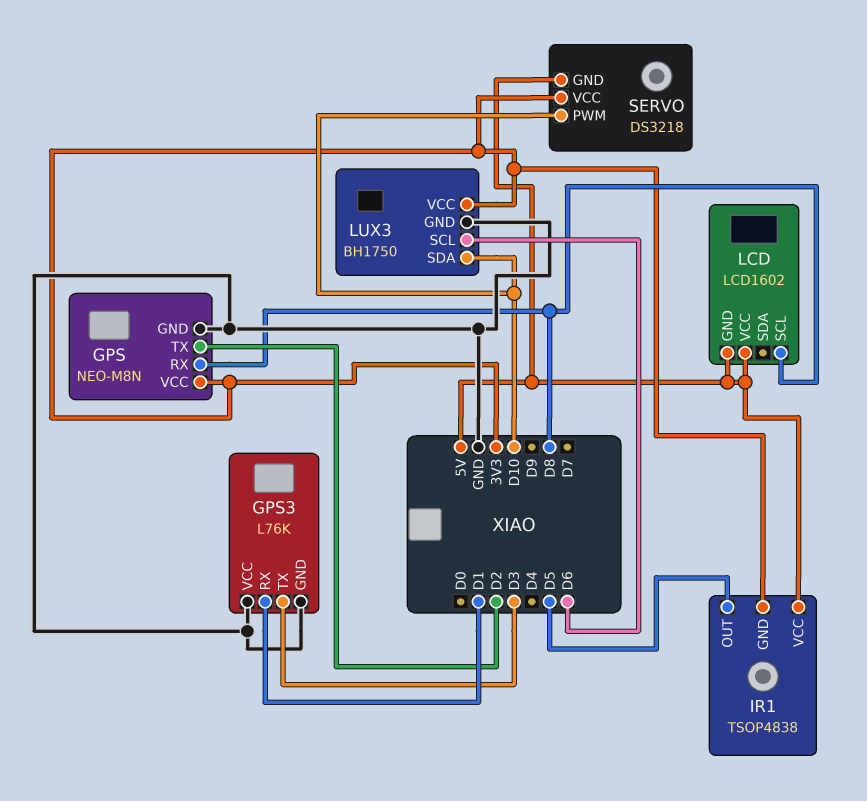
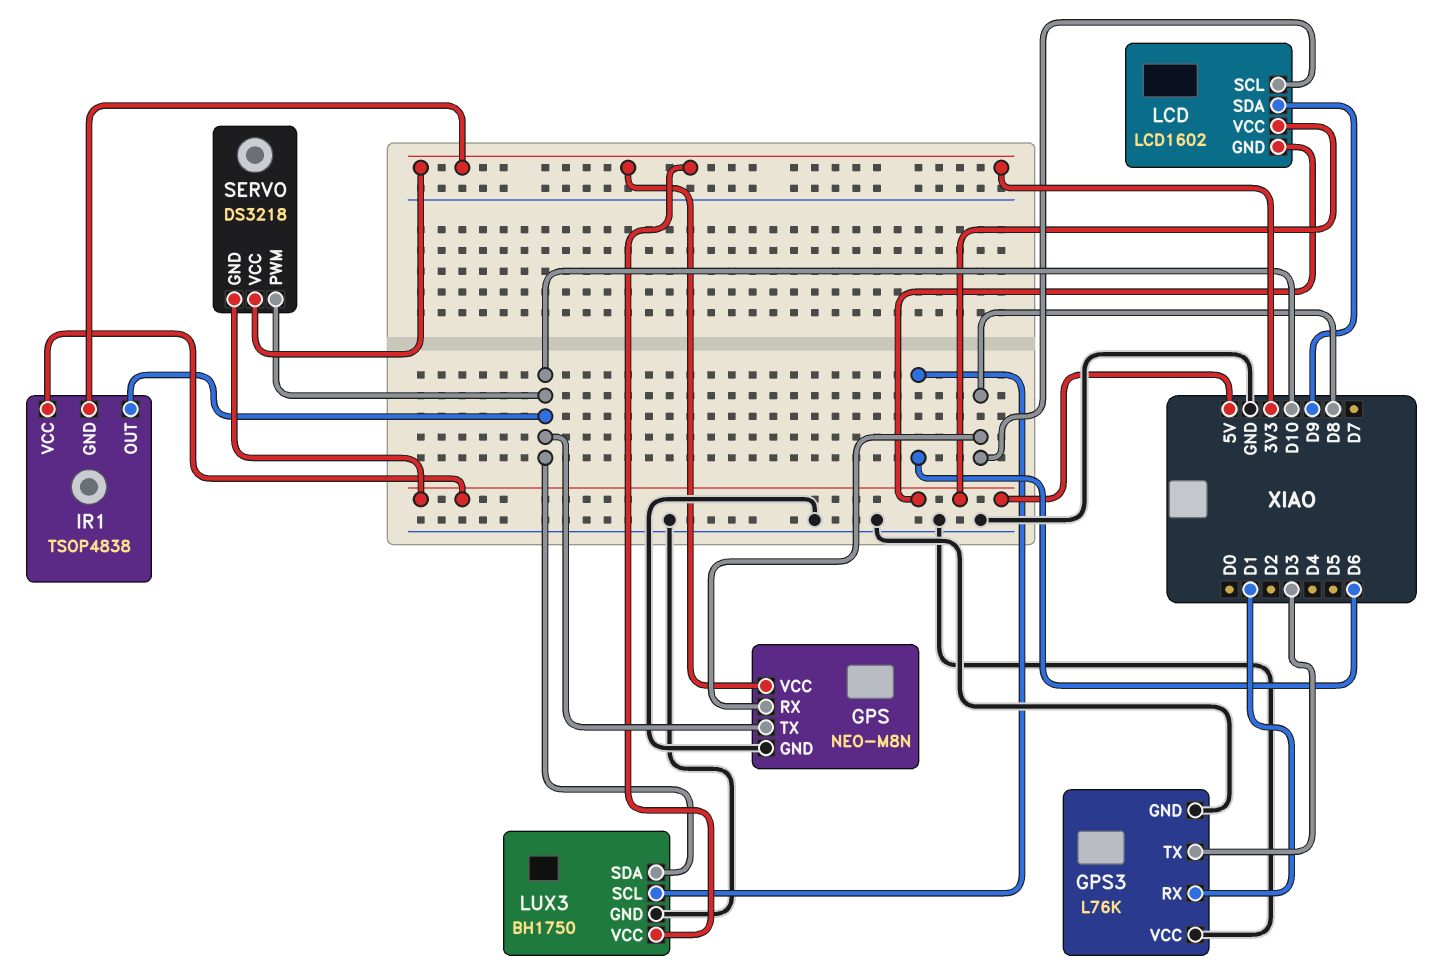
GPS pin TX: D2 -> D10
IR1 pin OUT: D5 -> D10
LCD pin SDA: none -> D9

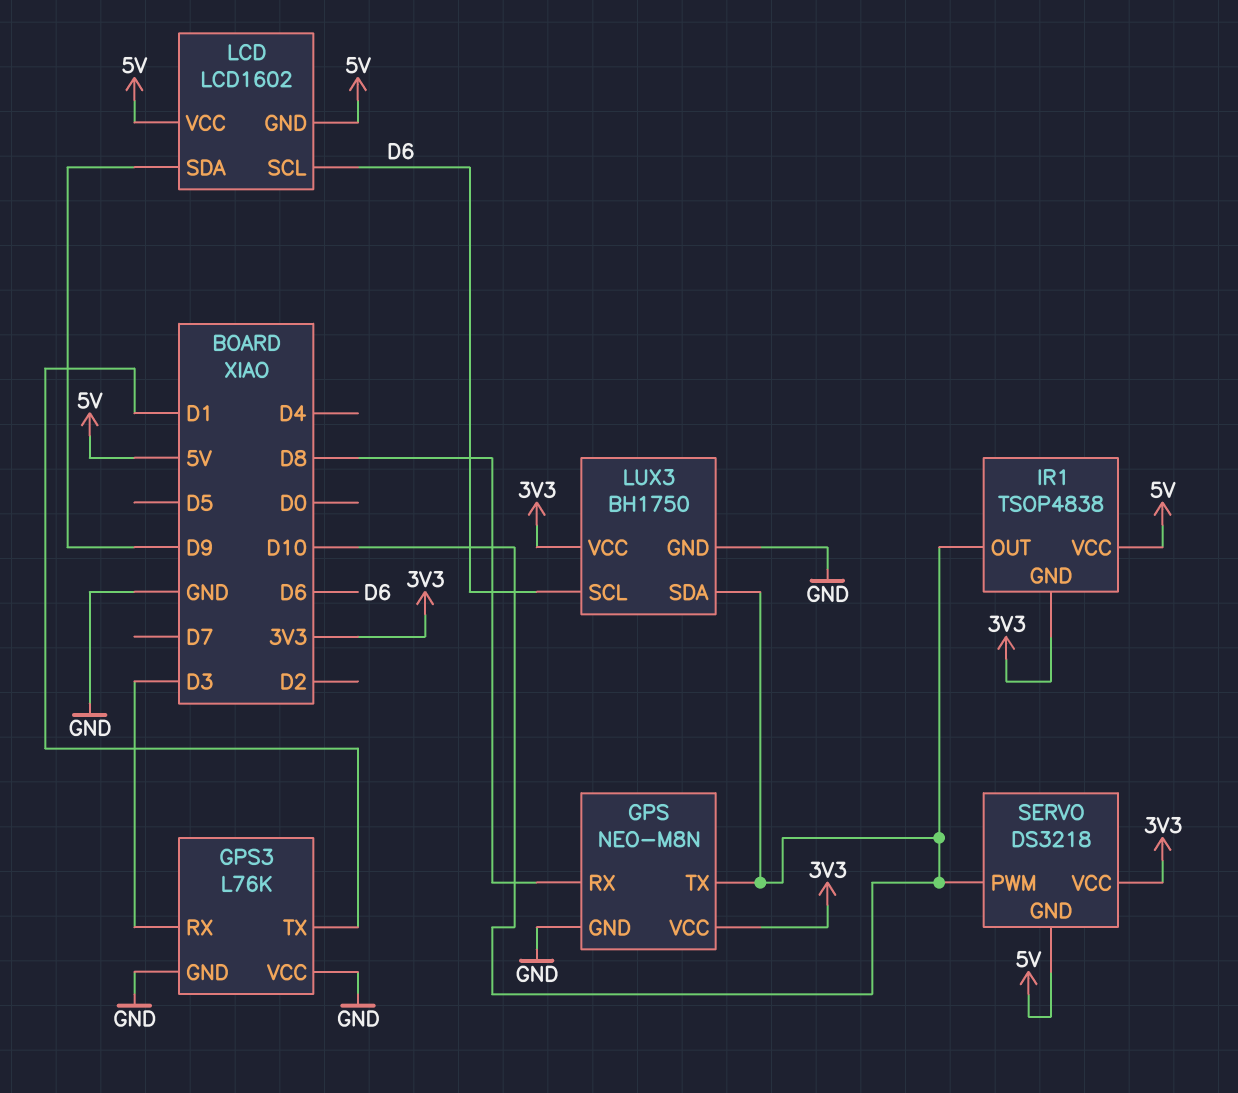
GPS3 pin RX: D1 -> D3
GPS3 pin TX: D3 -> D1
LCD pin SCL: D8 -> D6

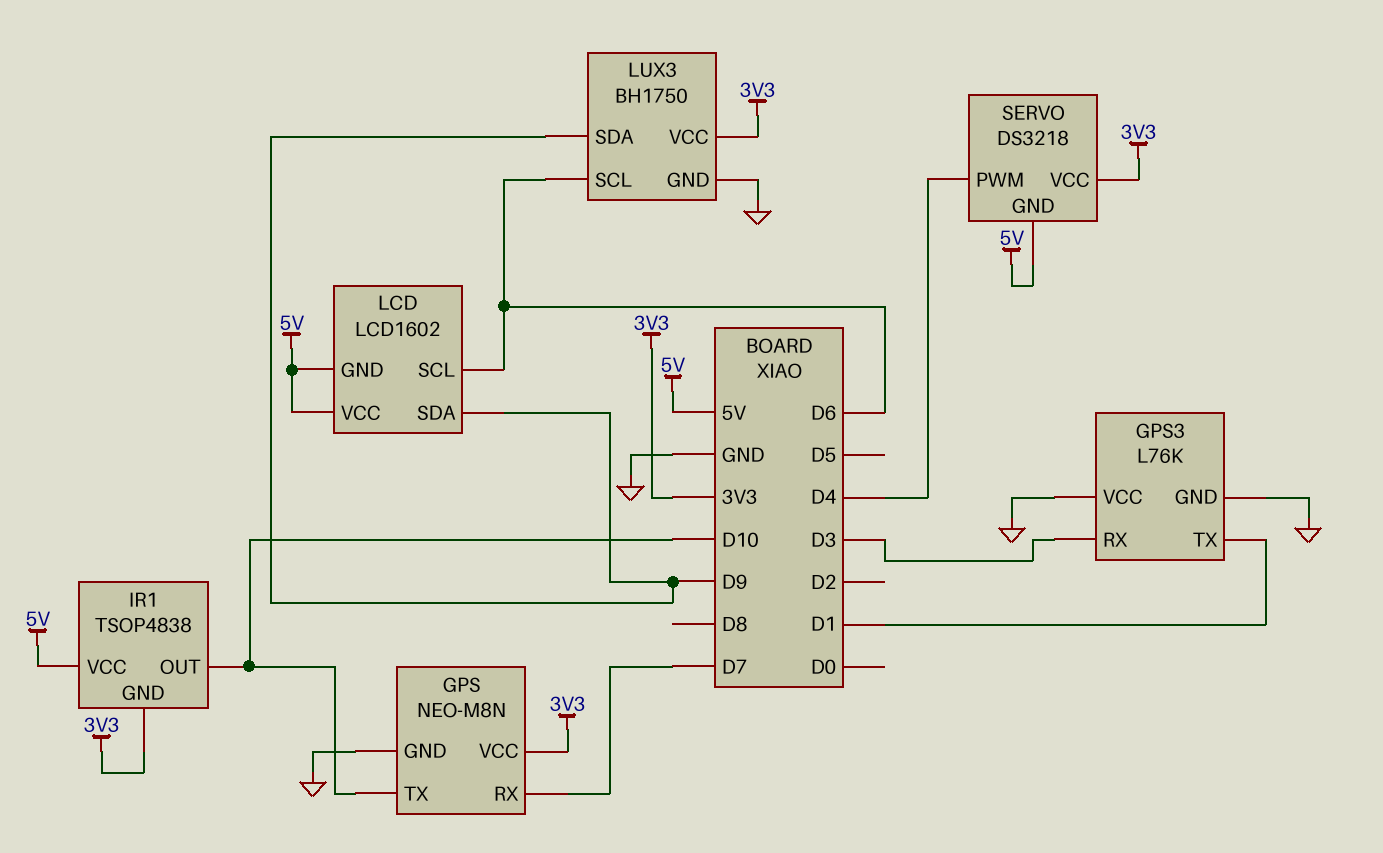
GPS pin RX: D8 -> D7
LUX3 pin SDA: D10 -> D9
SERVO pin PWM: D10 -> D4

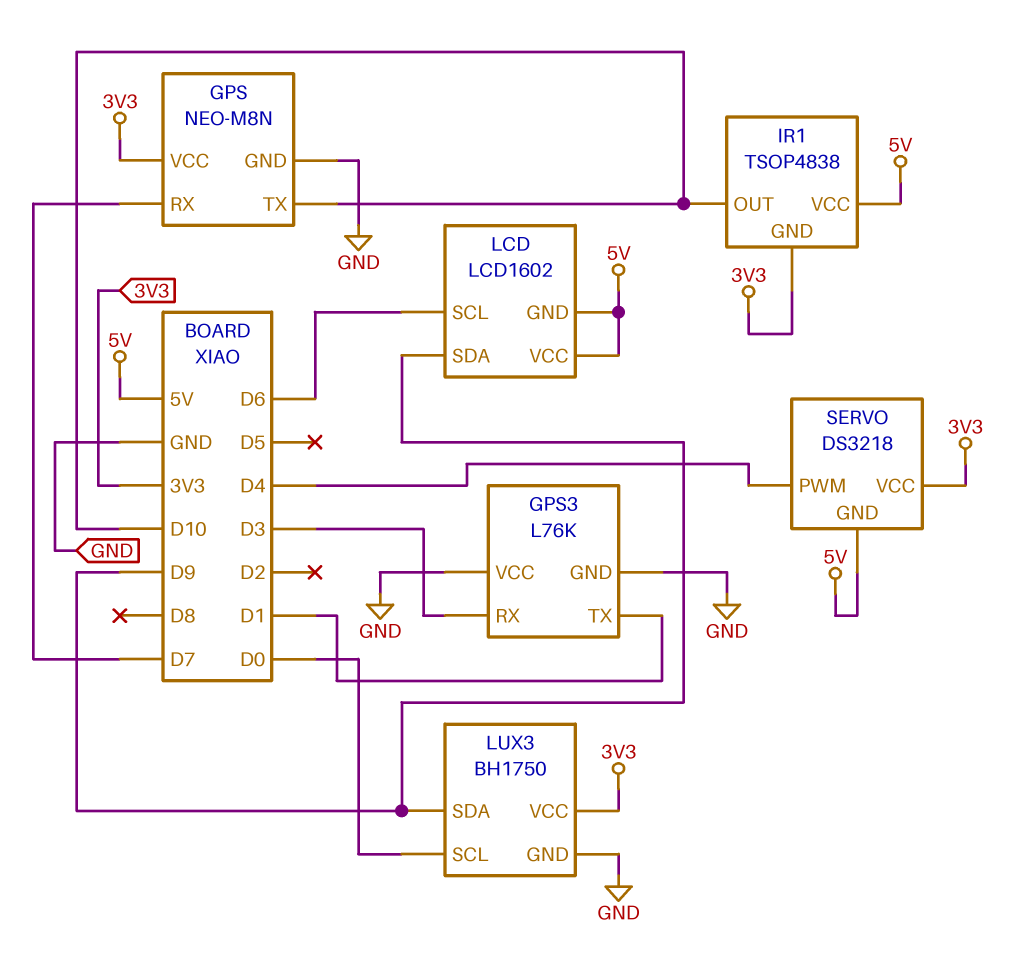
LUX3 pin SCL: D6 -> D0

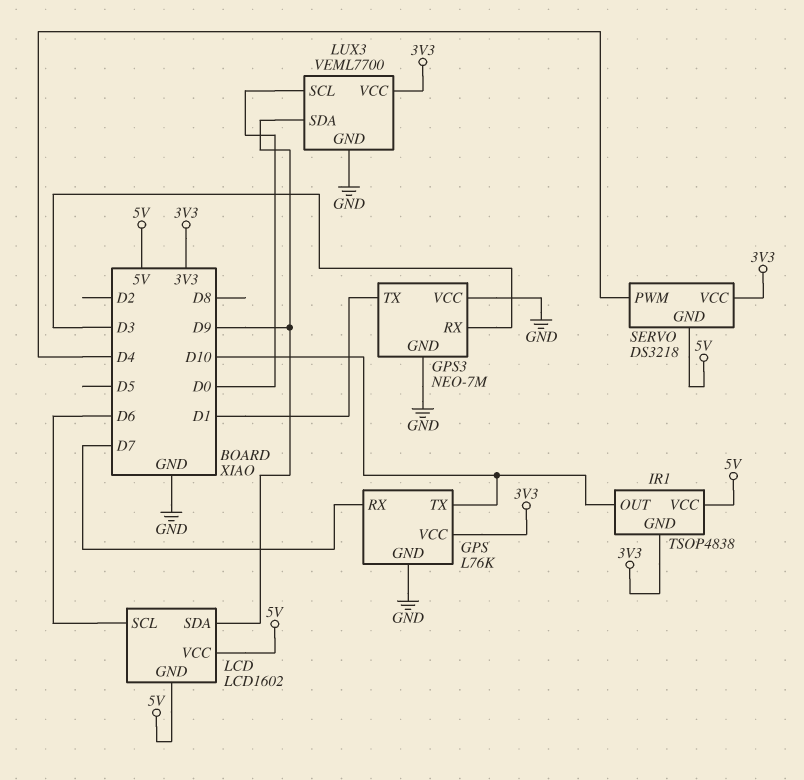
GPS: NEO-M8N -> L76K
GPS3: L76K -> NEO-7M
LUX3: BH1750 -> VEML7700

